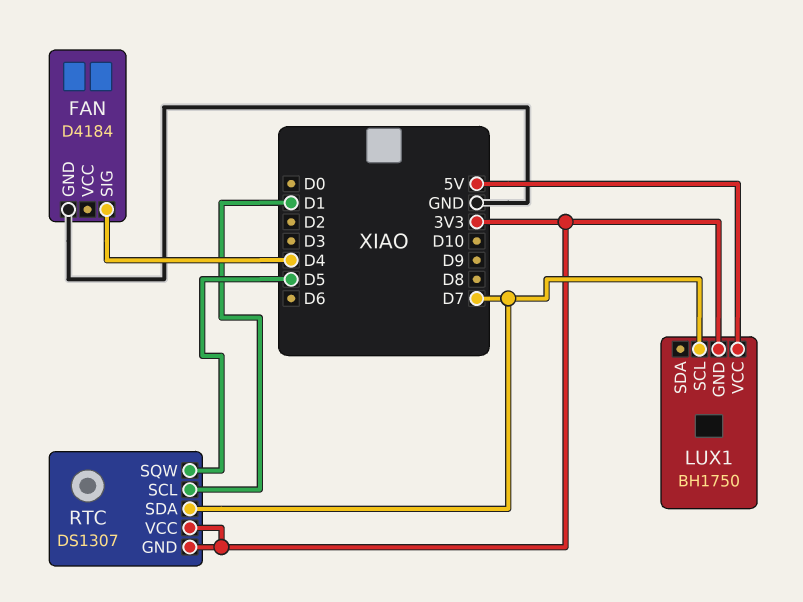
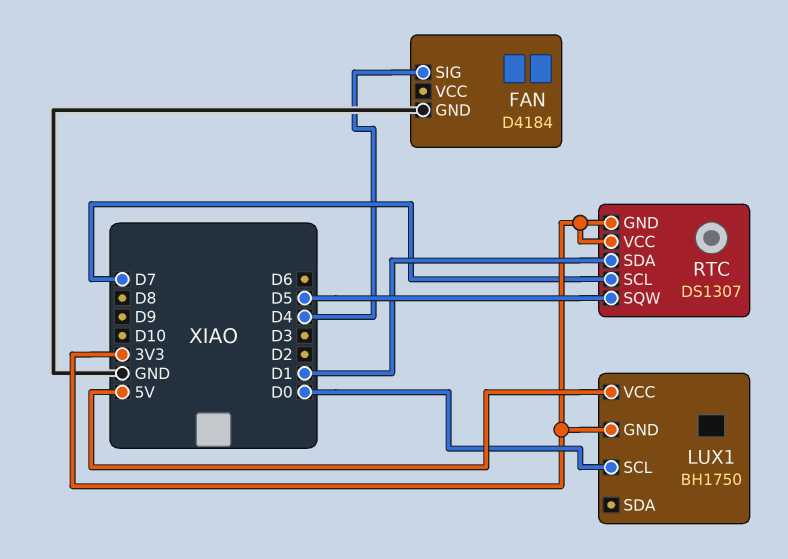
LUX1 pin SCL: D7 -> D0
RTC pin SCL: D1 -> D7
RTC pin SDA: D7 -> D1

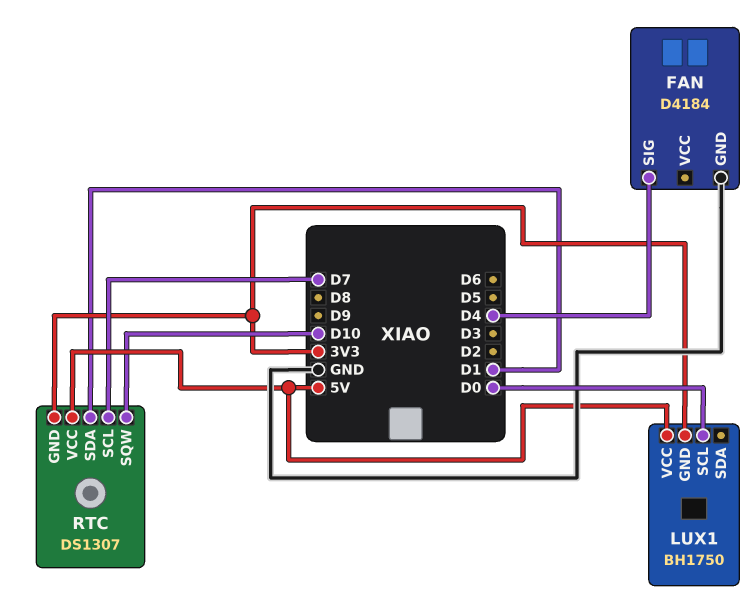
RTC pin SQW: D5 -> D10
RTC pin VCC: 3V3 -> 5V

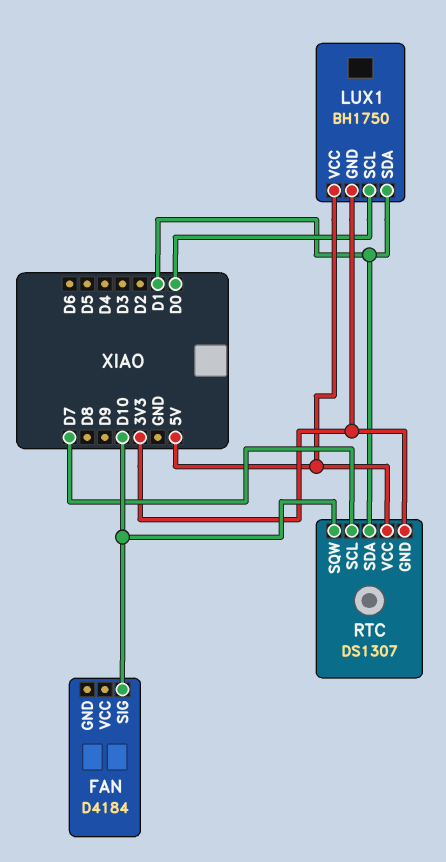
FAN pin GND: GND -> none
FAN pin SIG: D4 -> D10
LUX1 pin SDA: none -> D1

